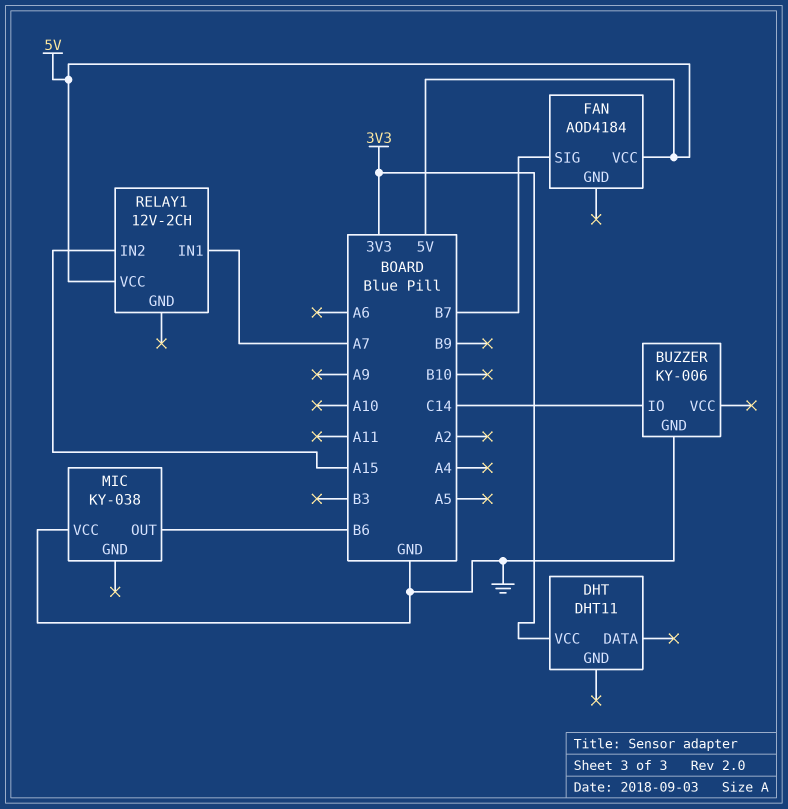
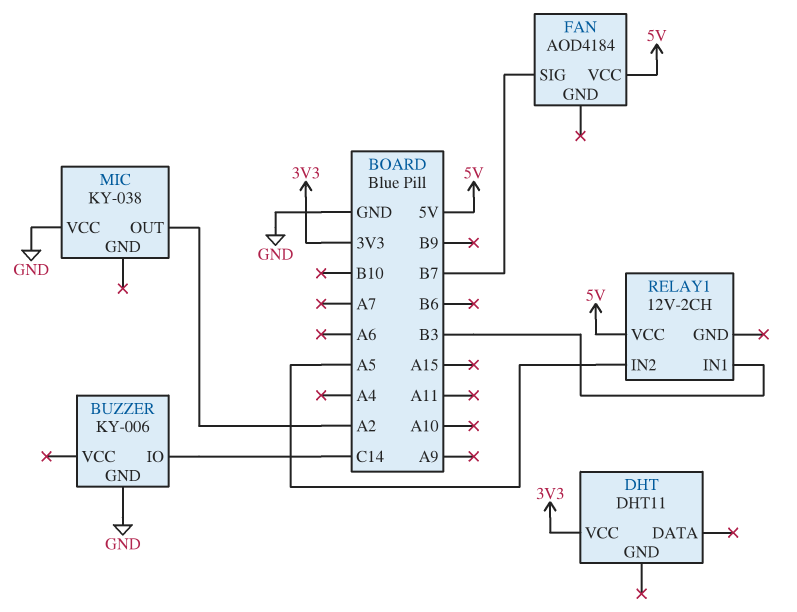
MIC pin OUT: B6 -> A2
RELAY1 pin IN1: A7 -> B3
RELAY1 pin IN2: A15 -> A5

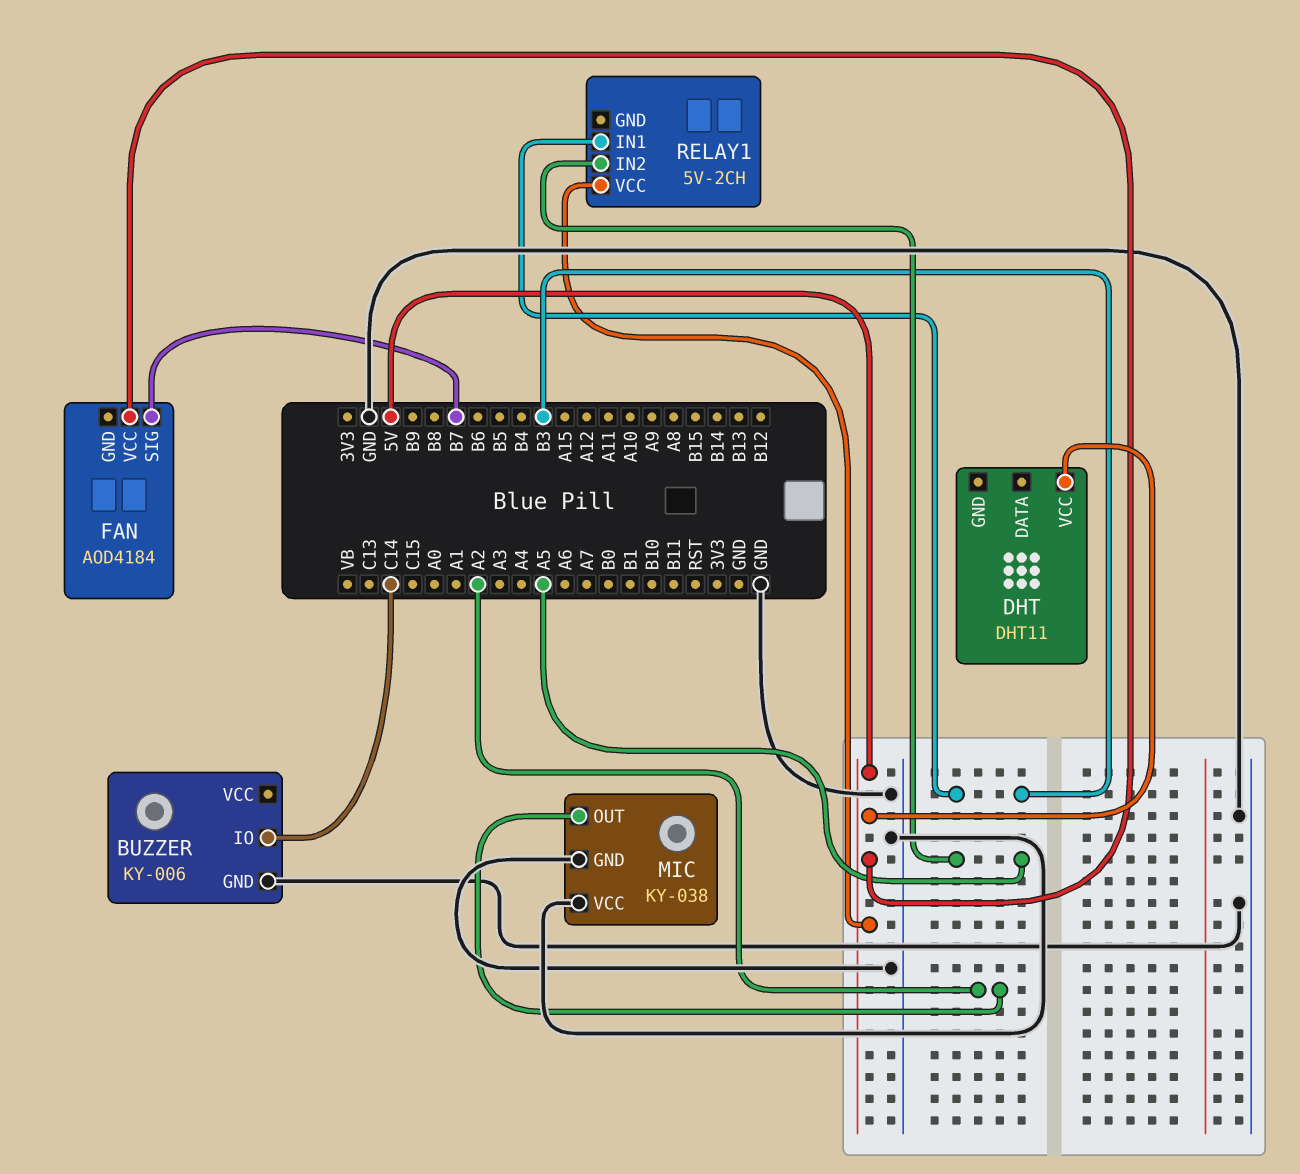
DHT pin VCC: 3V3 -> 5V
MIC pin GND: none -> GND
RELAY1: 12V-2CH -> 5V-2CH

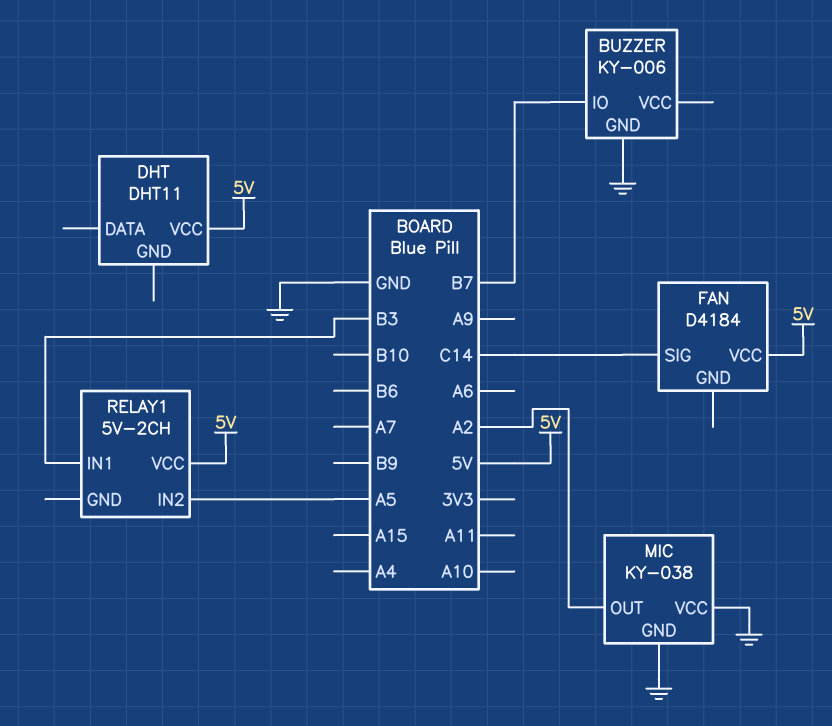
BUZZER pin IO: C14 -> B7
FAN: AOD4184 -> D4184
FAN pin SIG: B7 -> C14

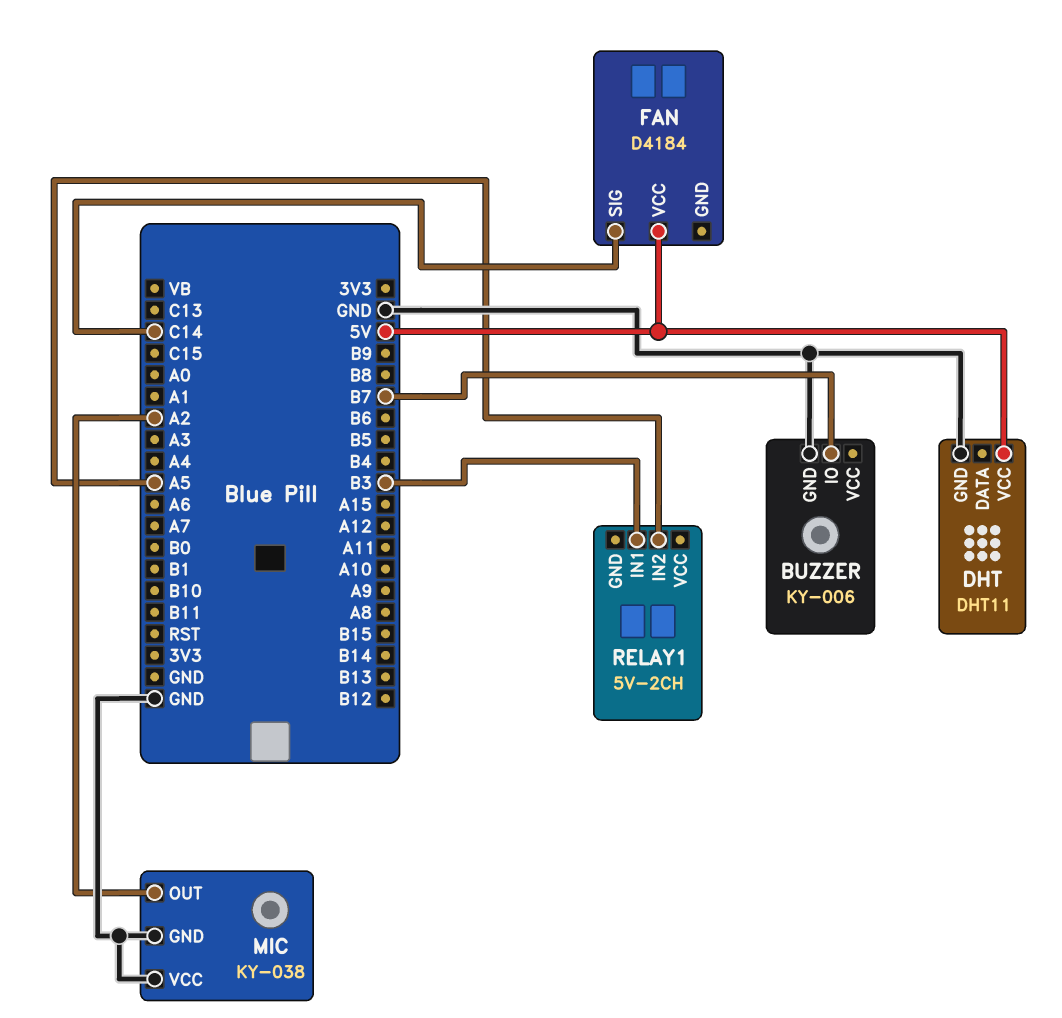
DHT pin GND: none -> GND
RELAY1 pin VCC: 5V -> none

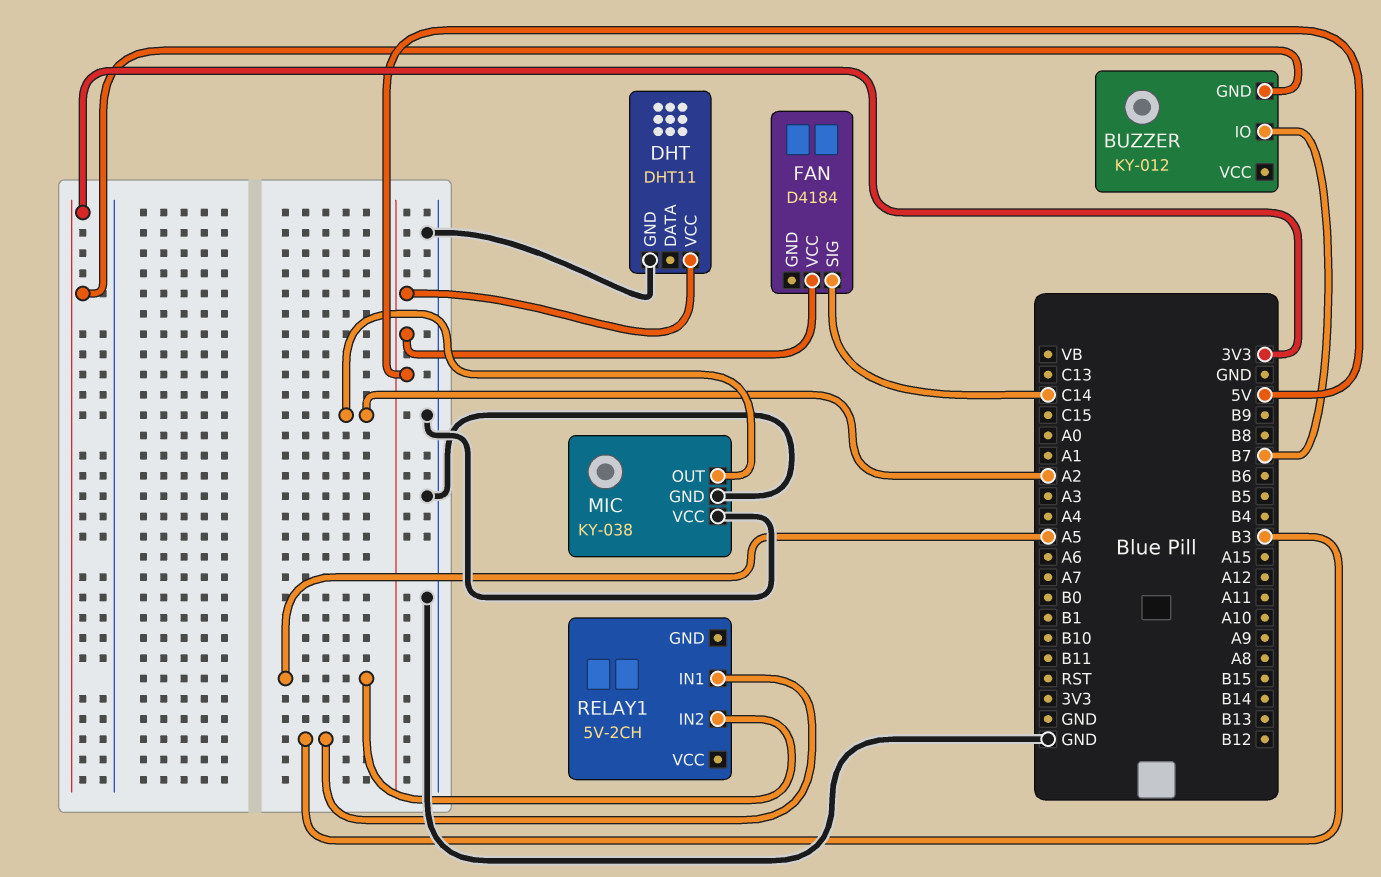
BUZZER: KY-006 -> KY-012
BUZZER pin GND: GND -> 3V3

